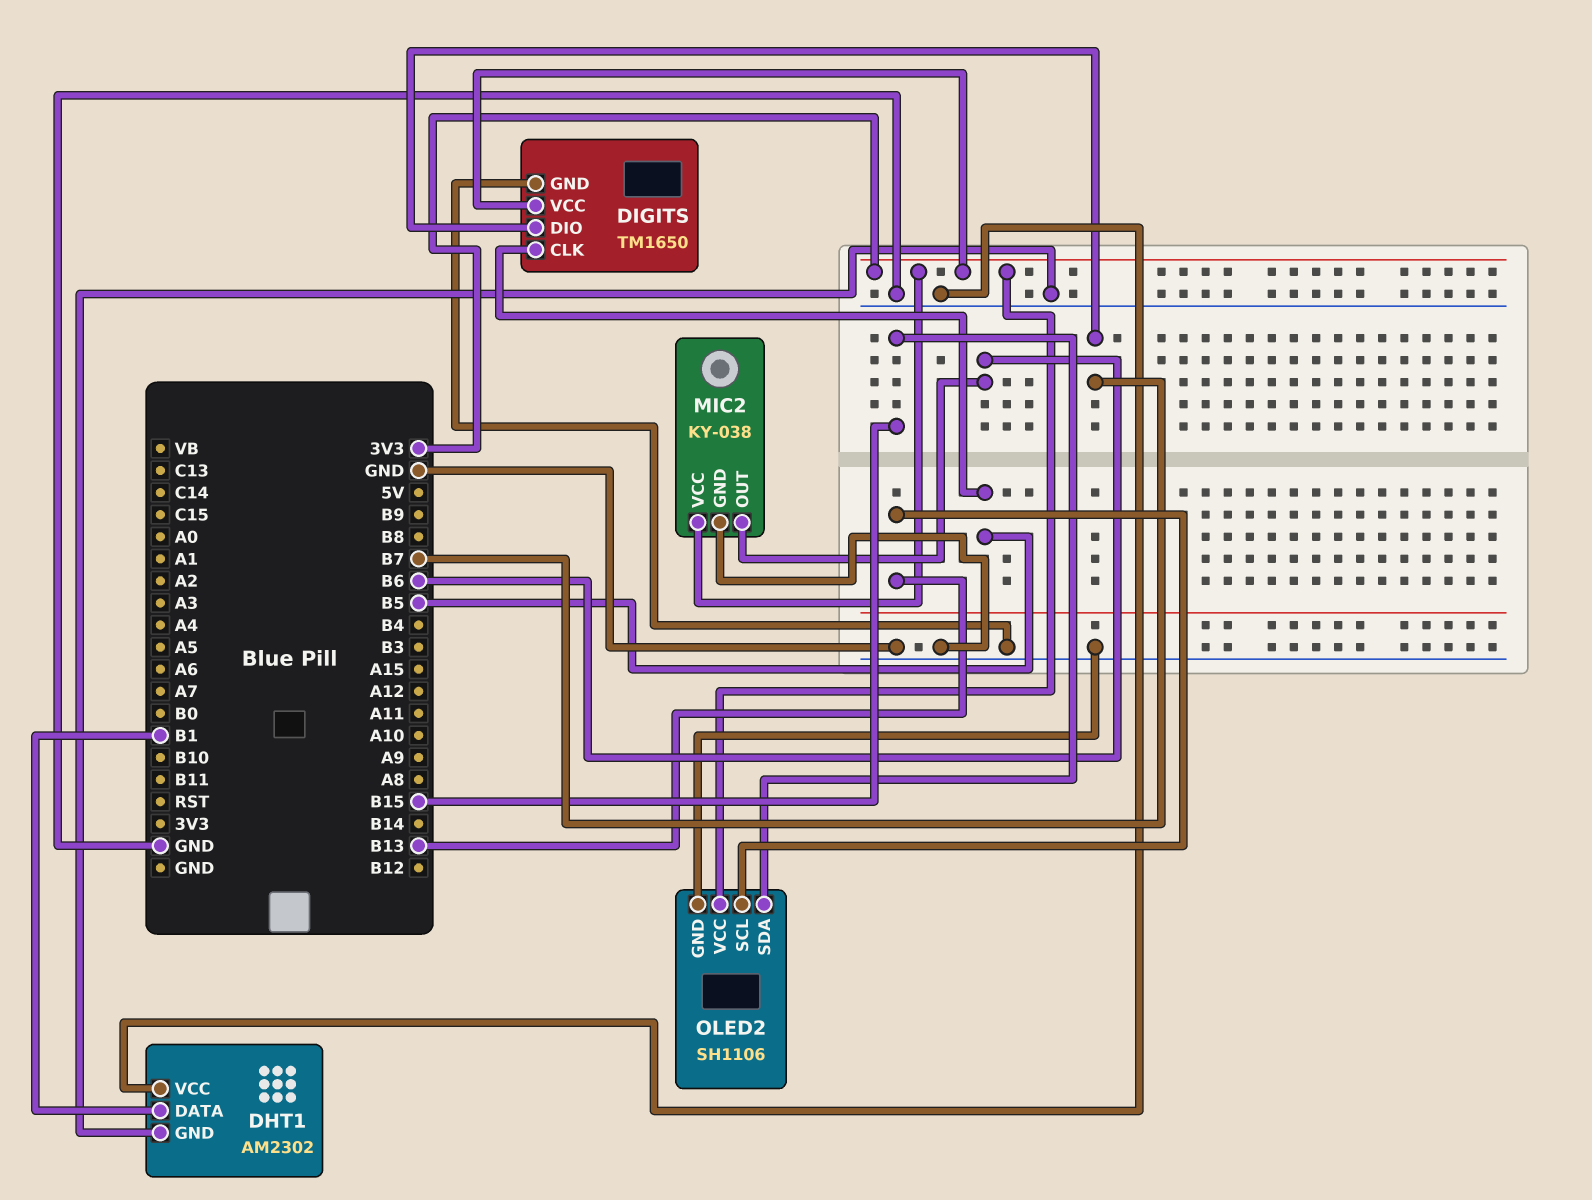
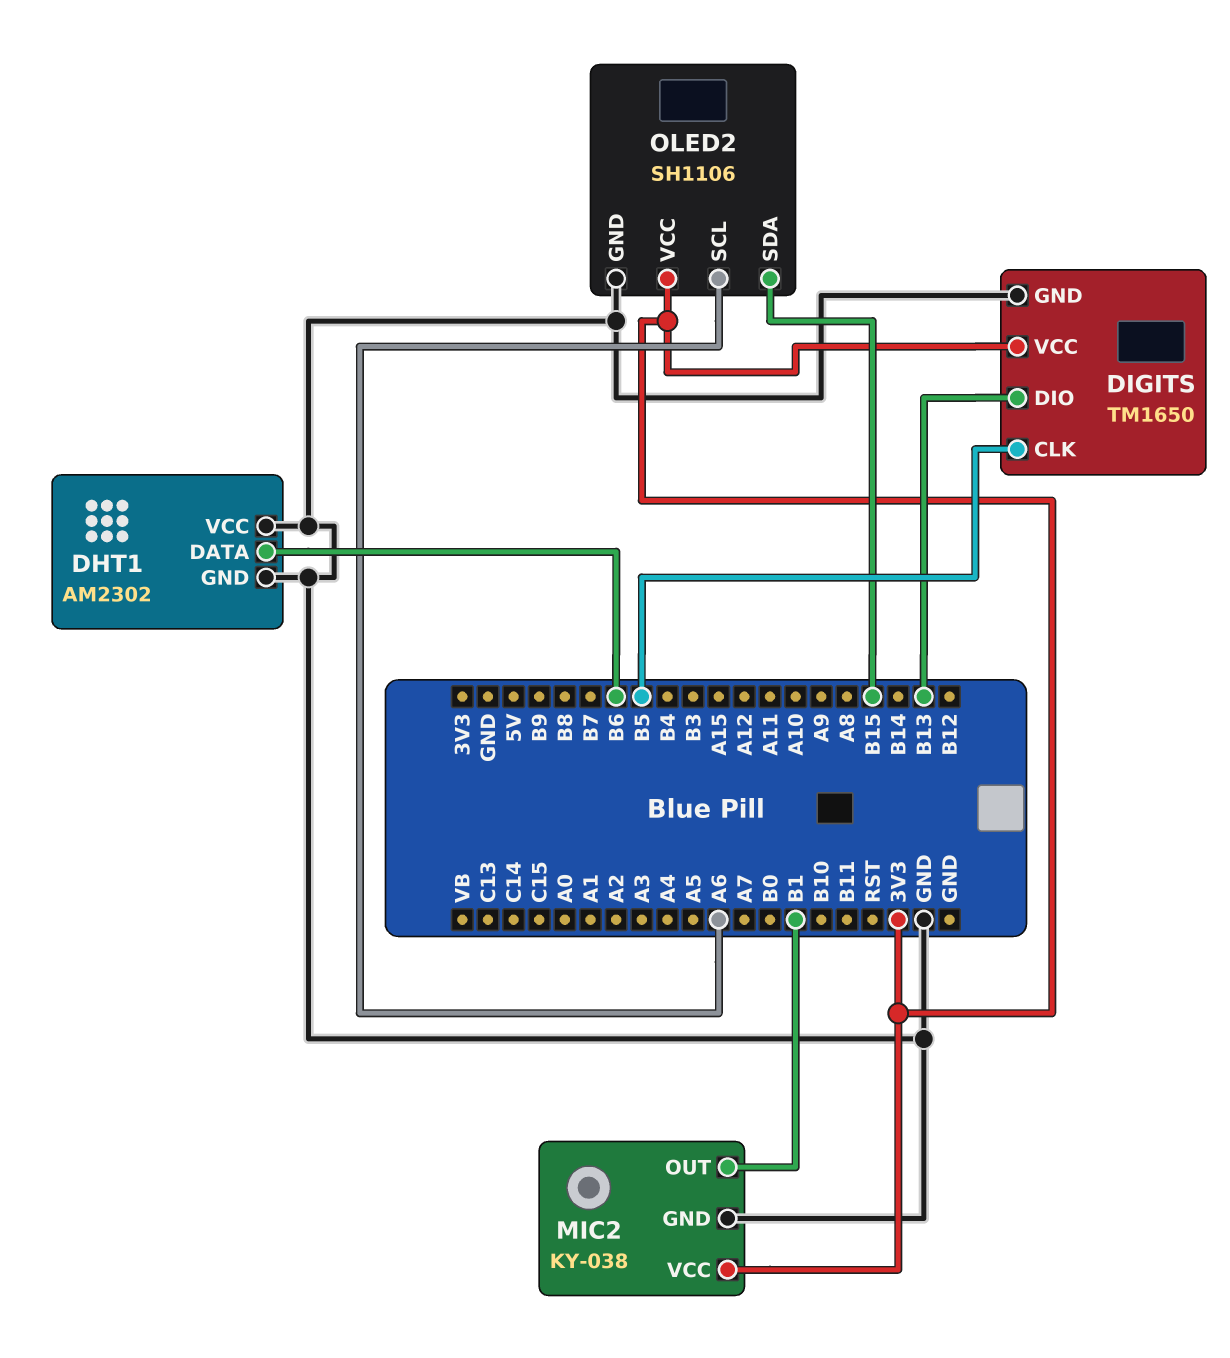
DHT1 pin DATA: B1 -> B6
DIGITS pin DIO: B7 -> B13
MIC2 pin OUT: B6 -> B1
OLED2 pin SCL: B13 -> A6

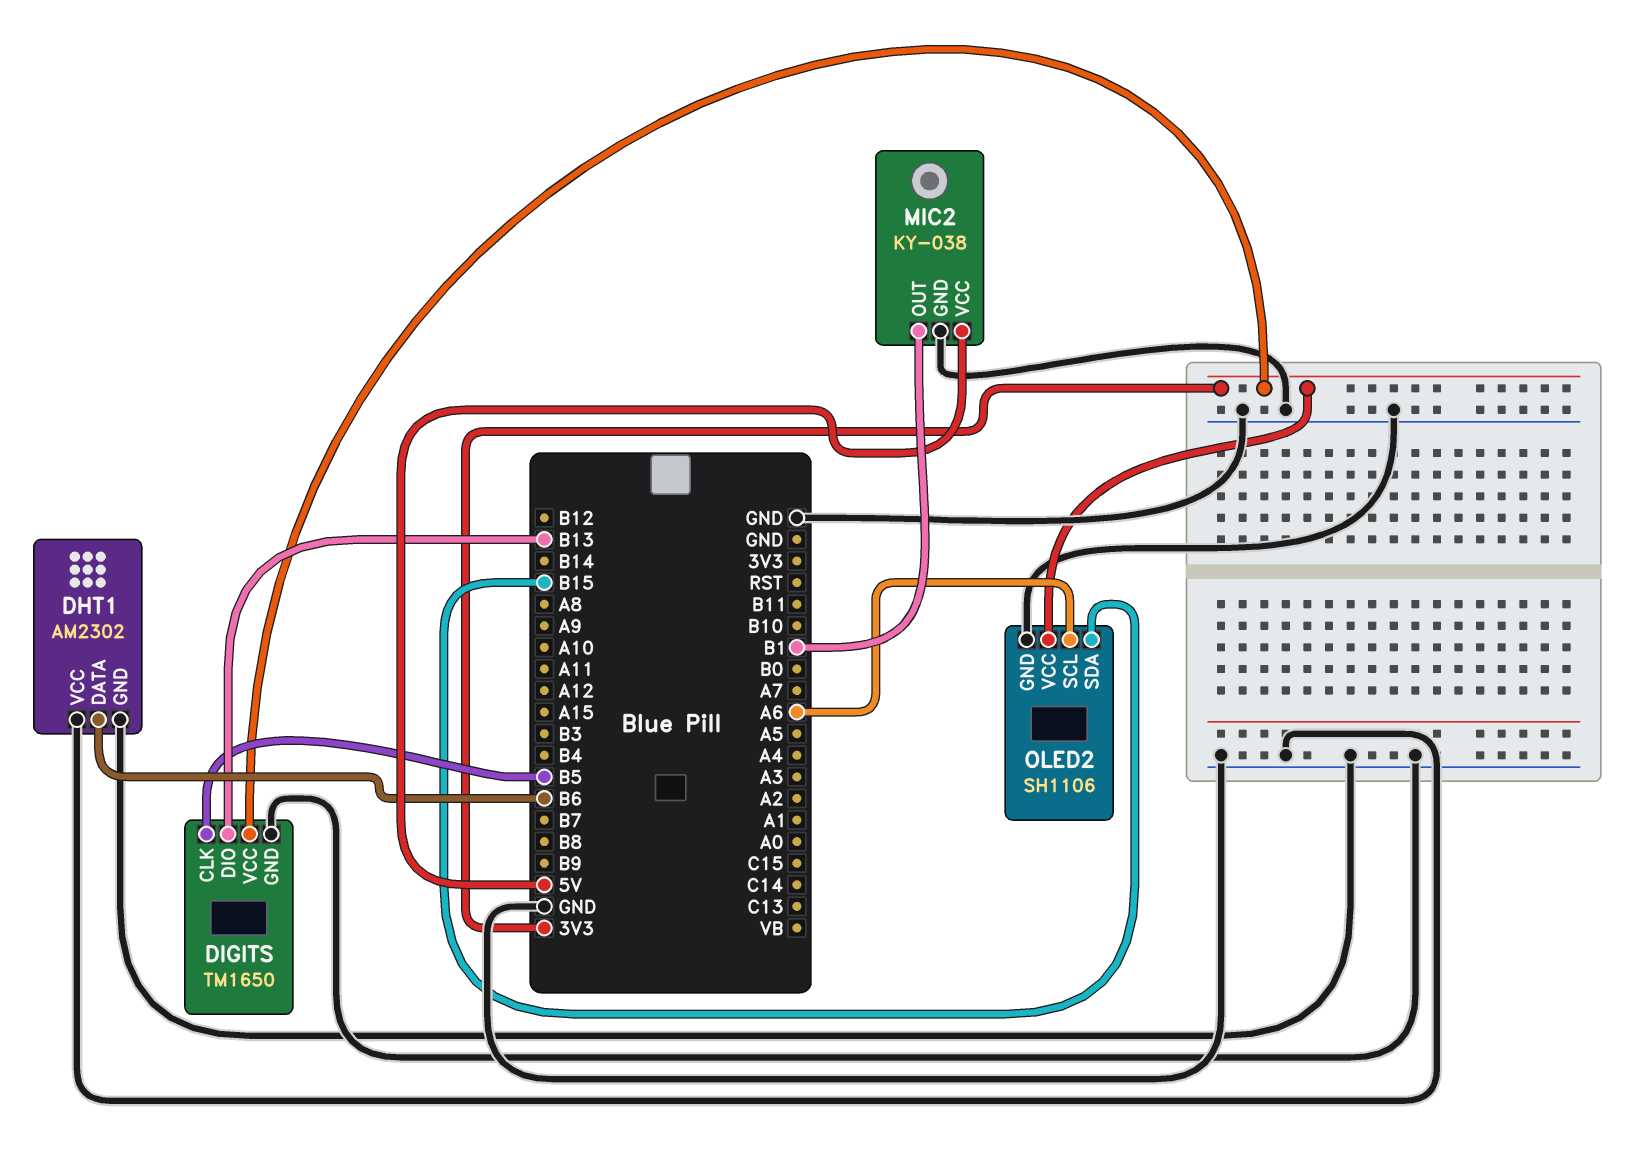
MIC2 pin VCC: 3V3 -> 5V

